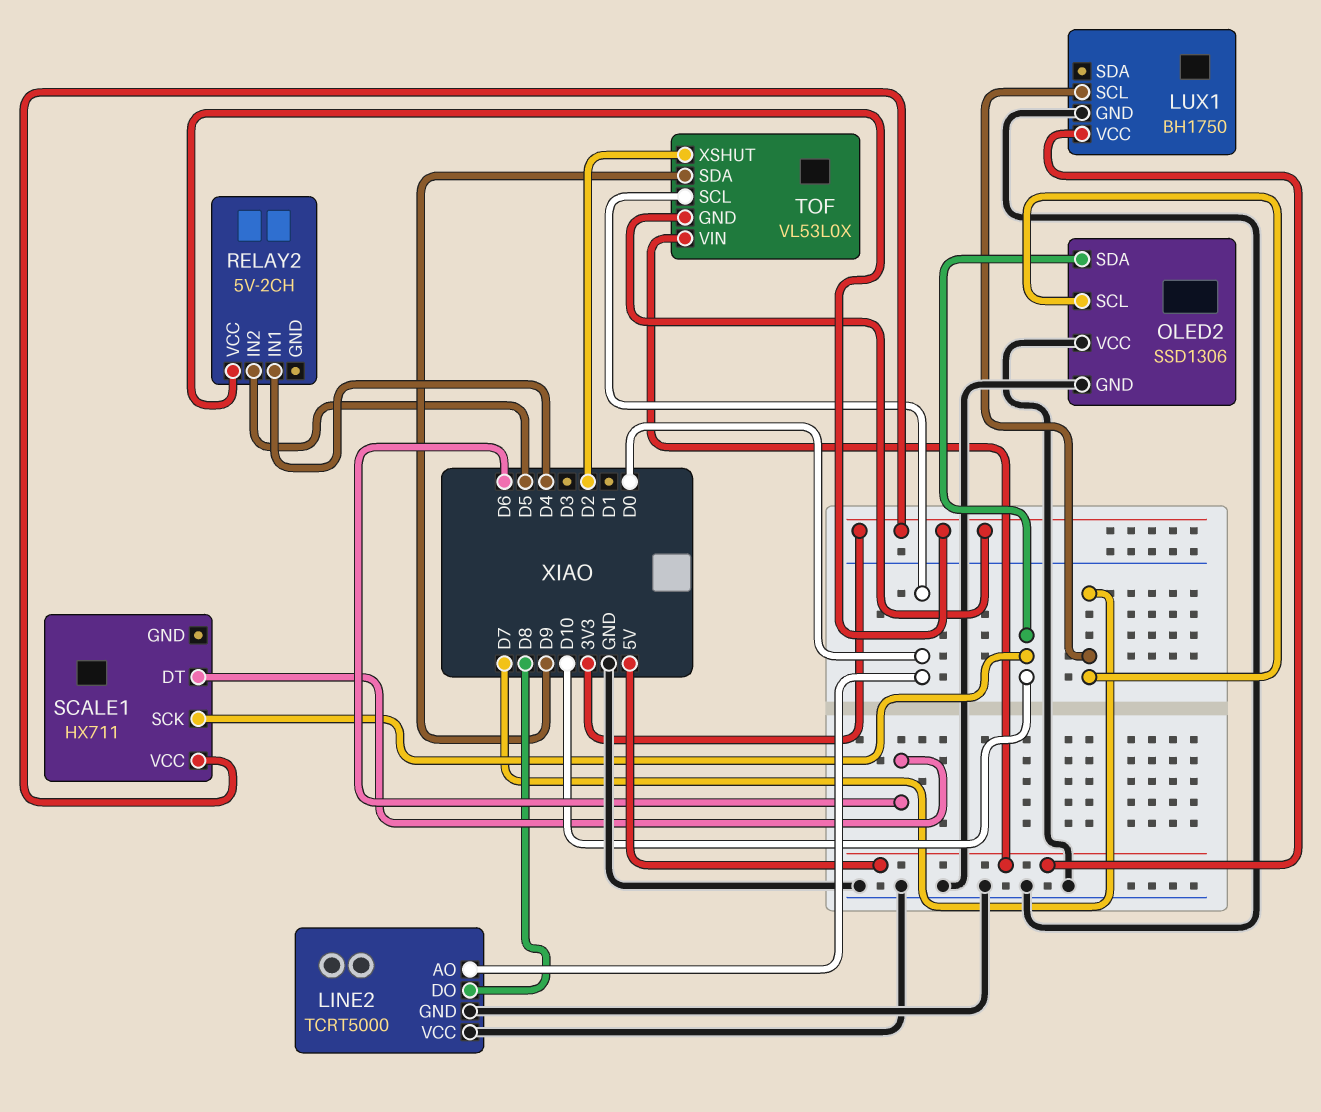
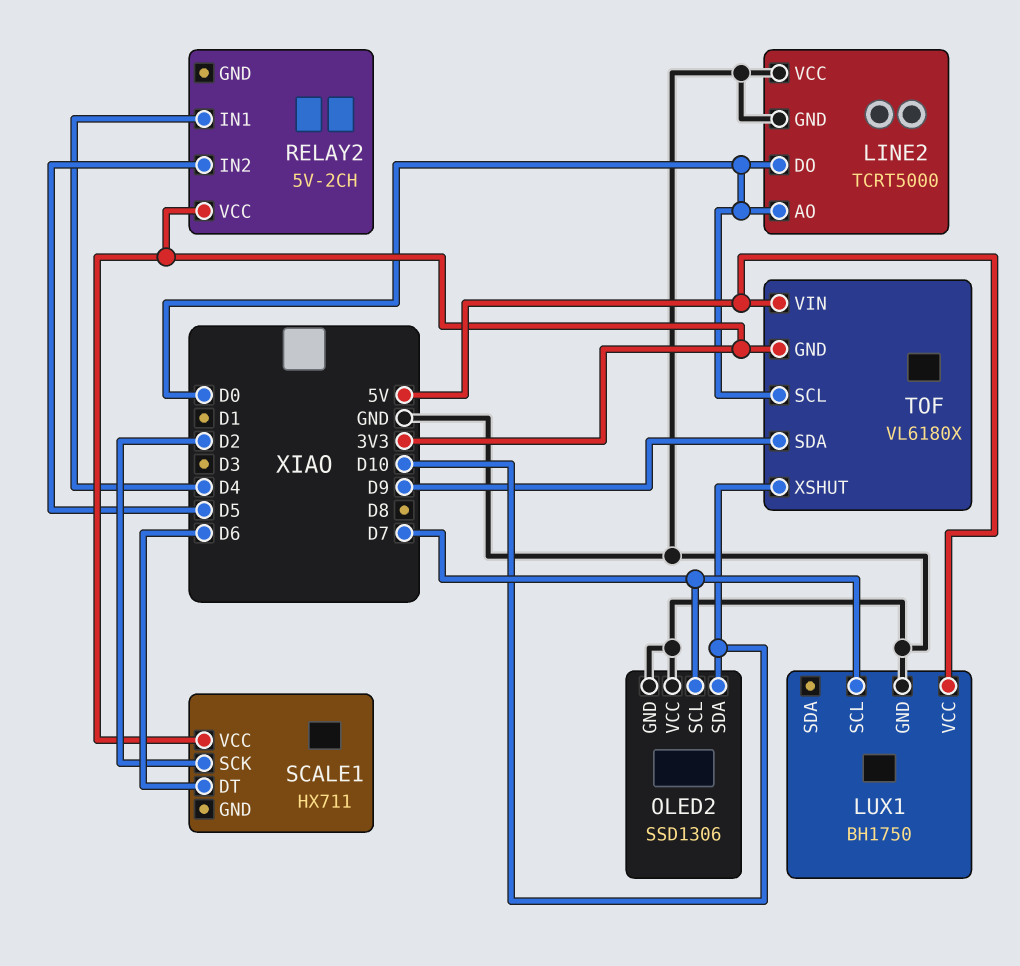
LINE2 pin DO: D8 -> D0
SCALE1 pin SCK: D10 -> D2
TOF: VL53L0X -> VL6180X
TOF pin XSHUT: D2 -> D10

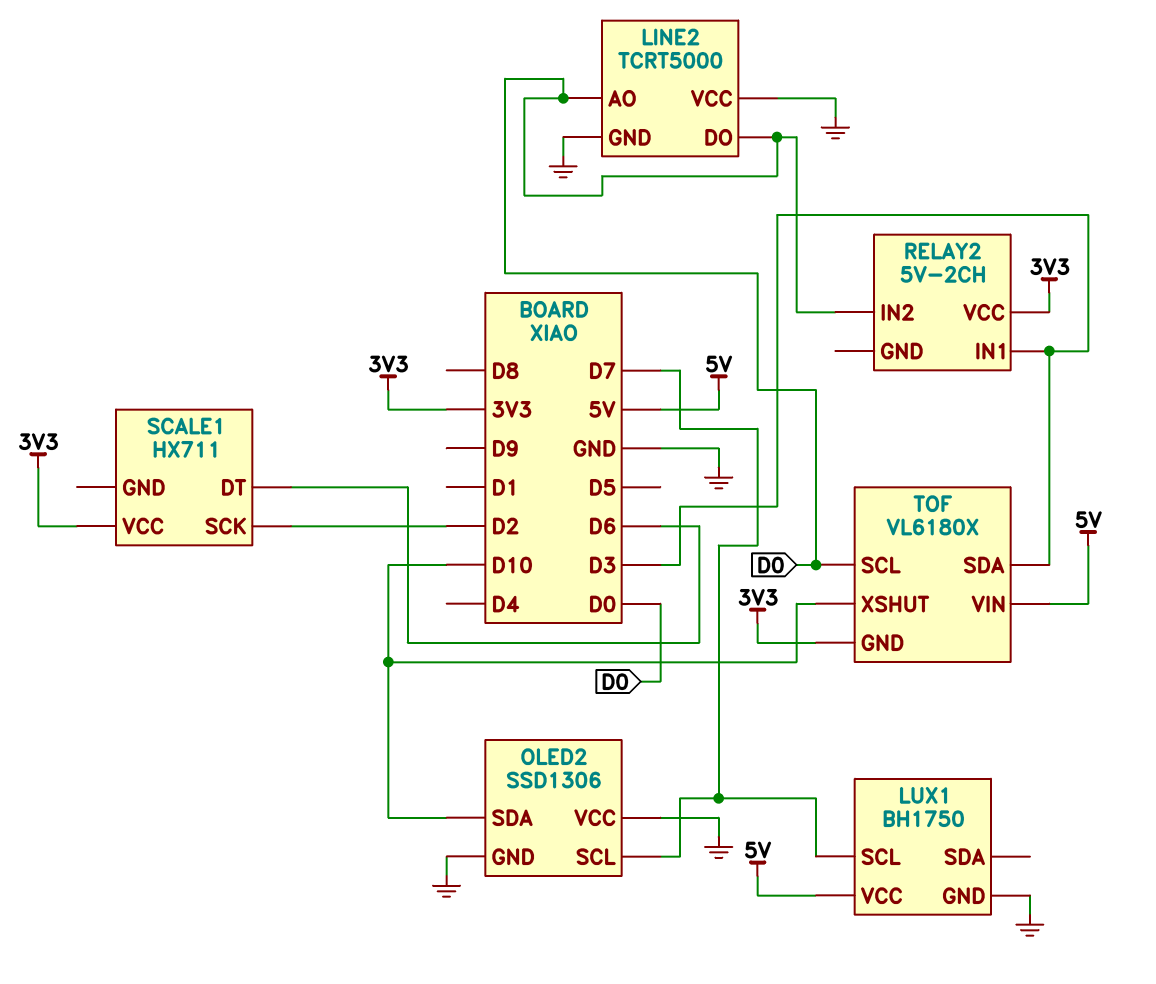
RELAY2 pin IN1: D4 -> D3
RELAY2 pin IN2: D5 -> D0
TOF pin SDA: D9 -> D3

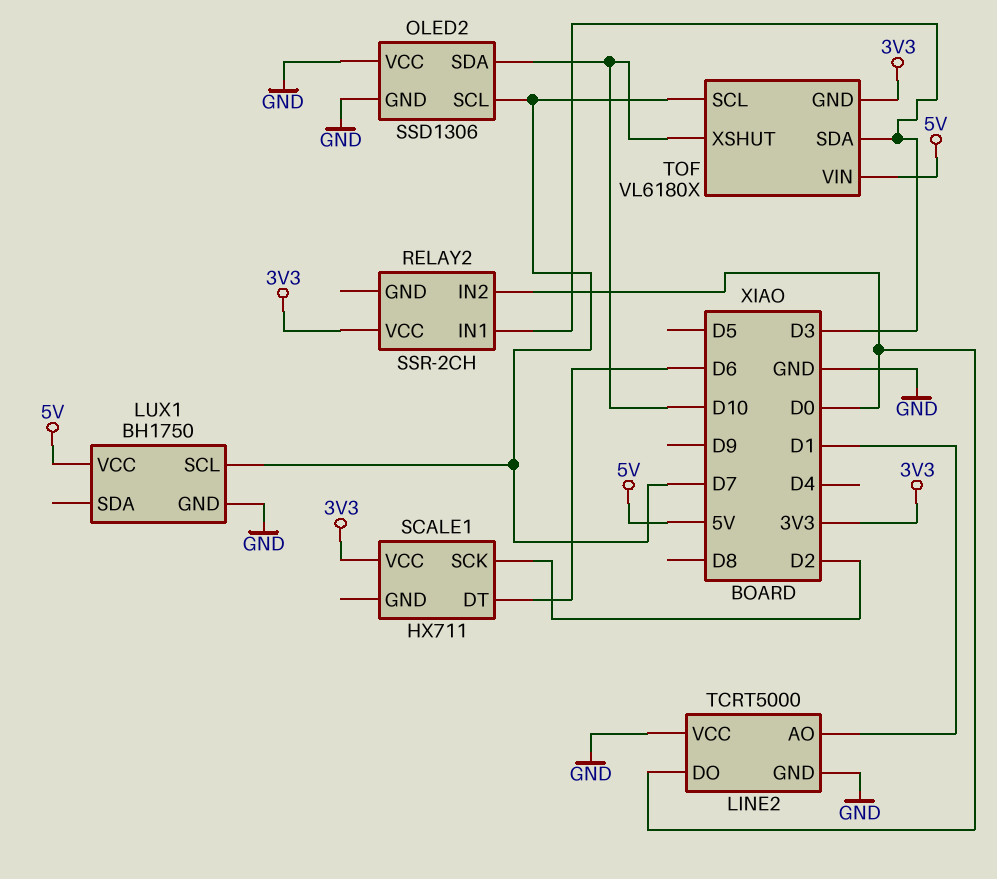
LINE2 pin AO: D0 -> D1
RELAY2: 5V-2CH -> SSR-2CH
TOF pin SCL: D0 -> D7

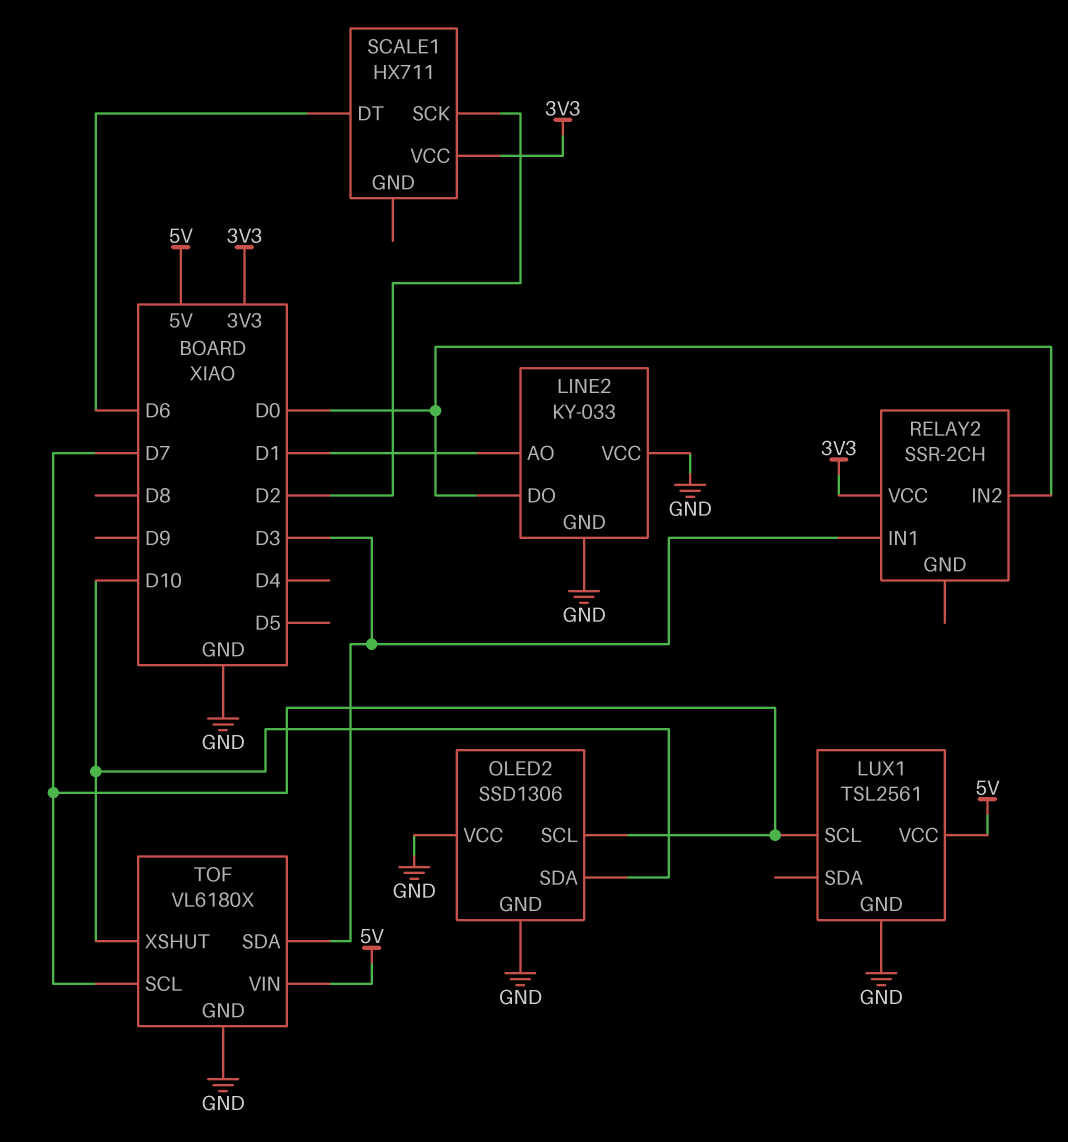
LINE2: TCRT5000 -> KY-033
LUX1: BH1750 -> TSL2561
TOF pin GND: 3V3 -> GND

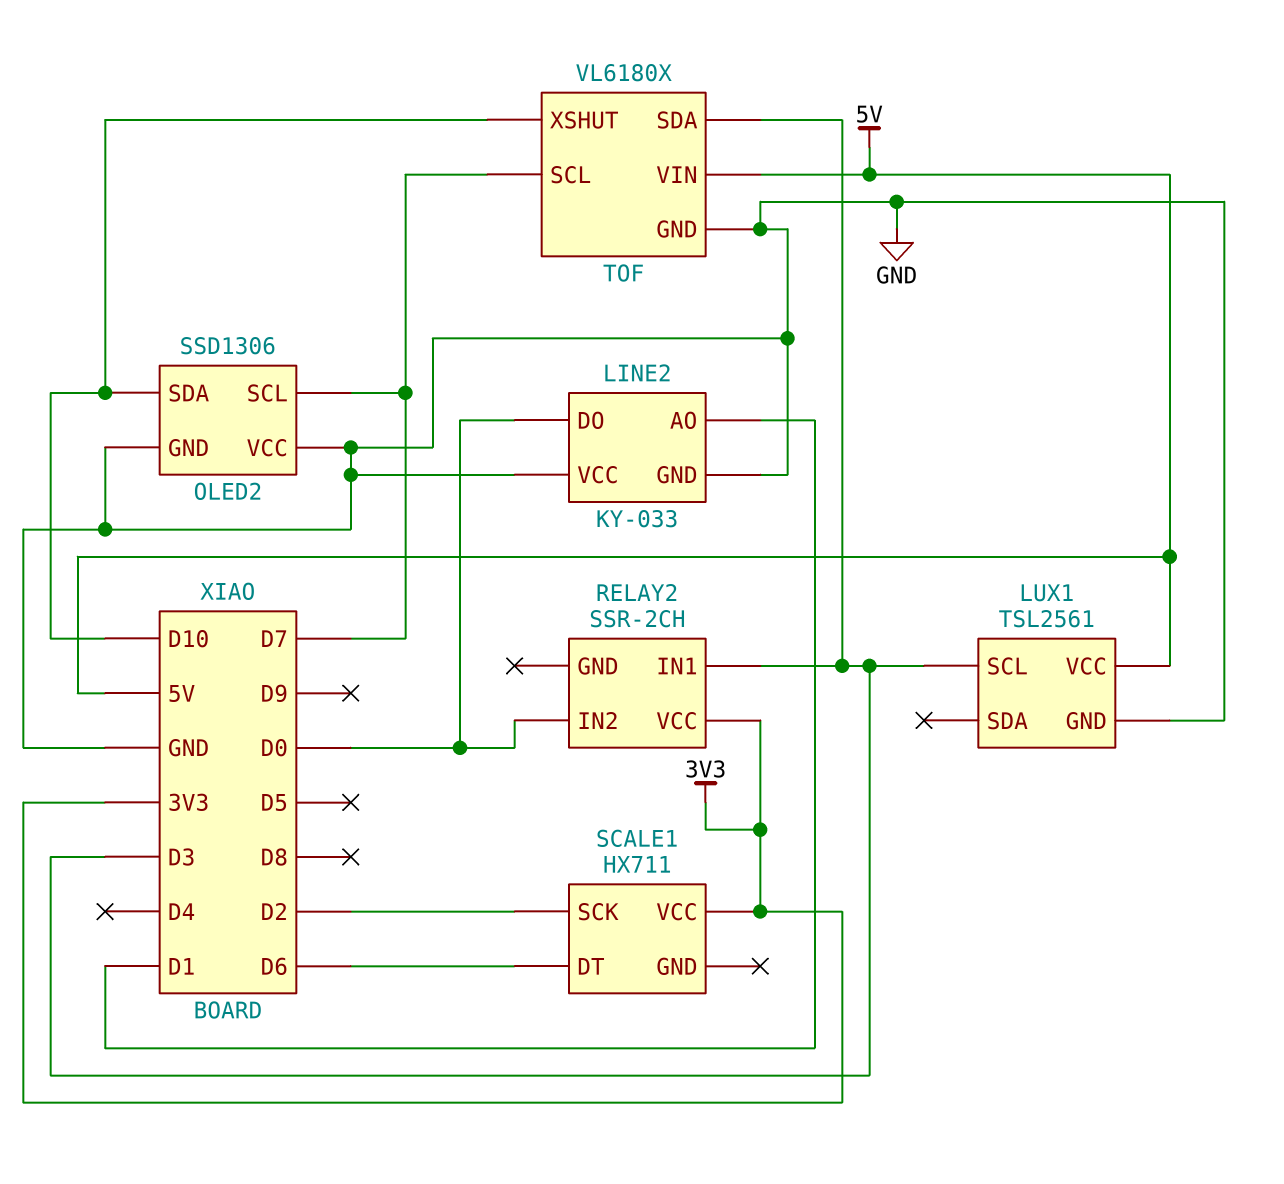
LUX1 pin SCL: D7 -> D3

